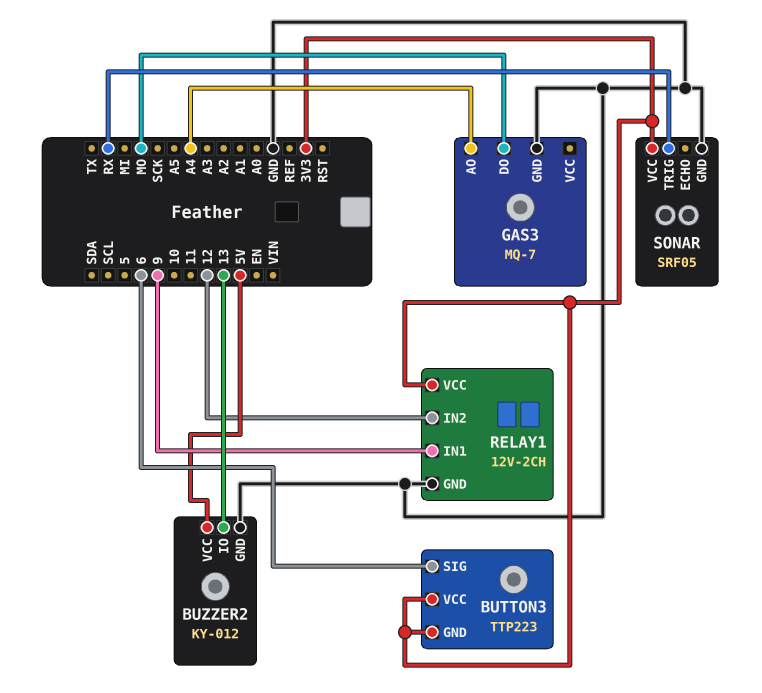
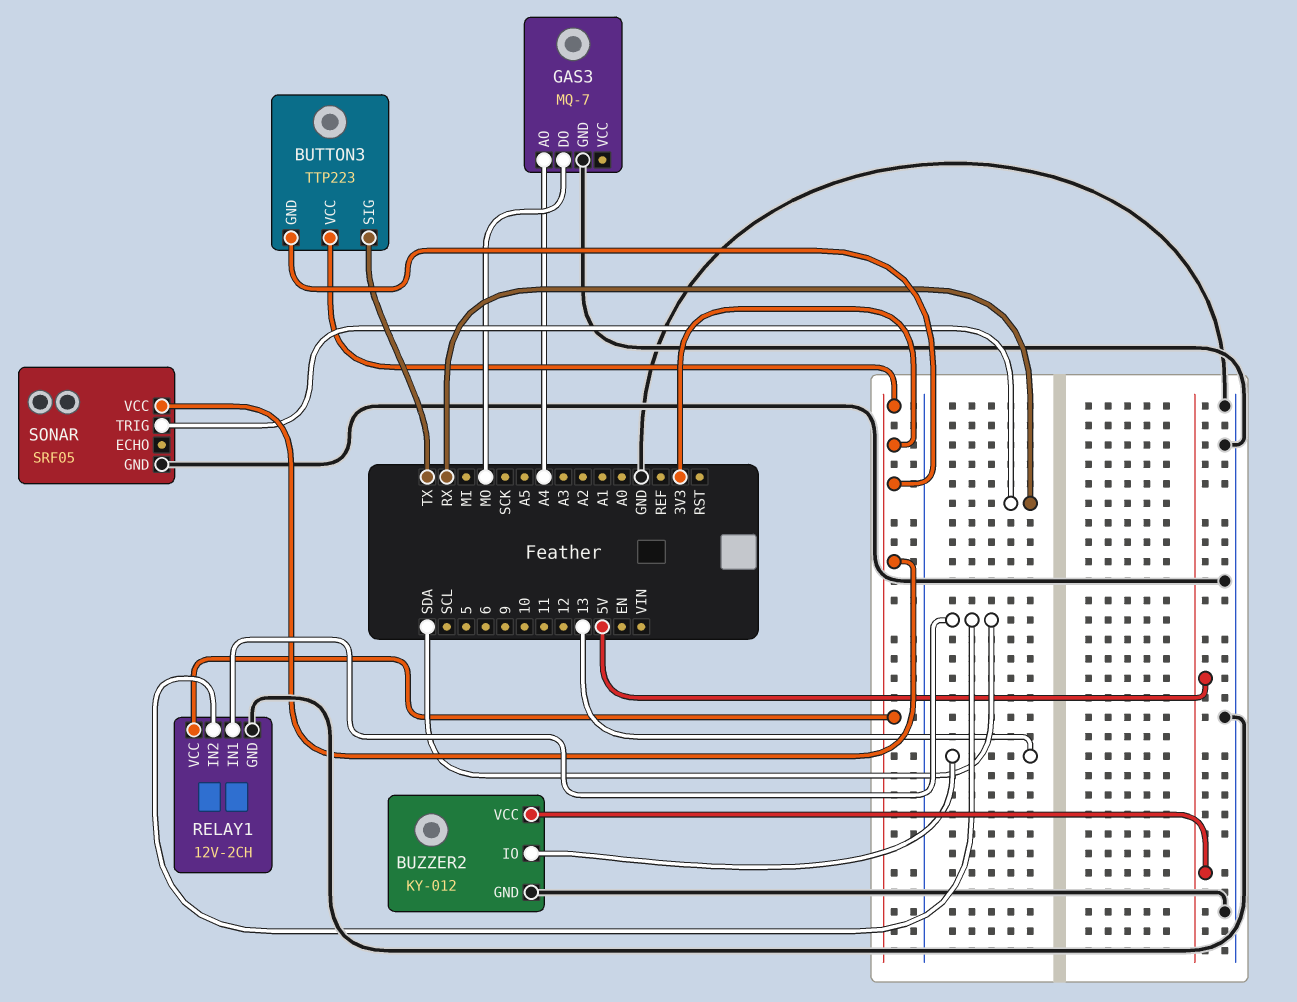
BUTTON3 pin SIG: 6 -> TX
RELAY1 pin IN1: 9 -> SDA
RELAY1 pin IN2: 12 -> SDA

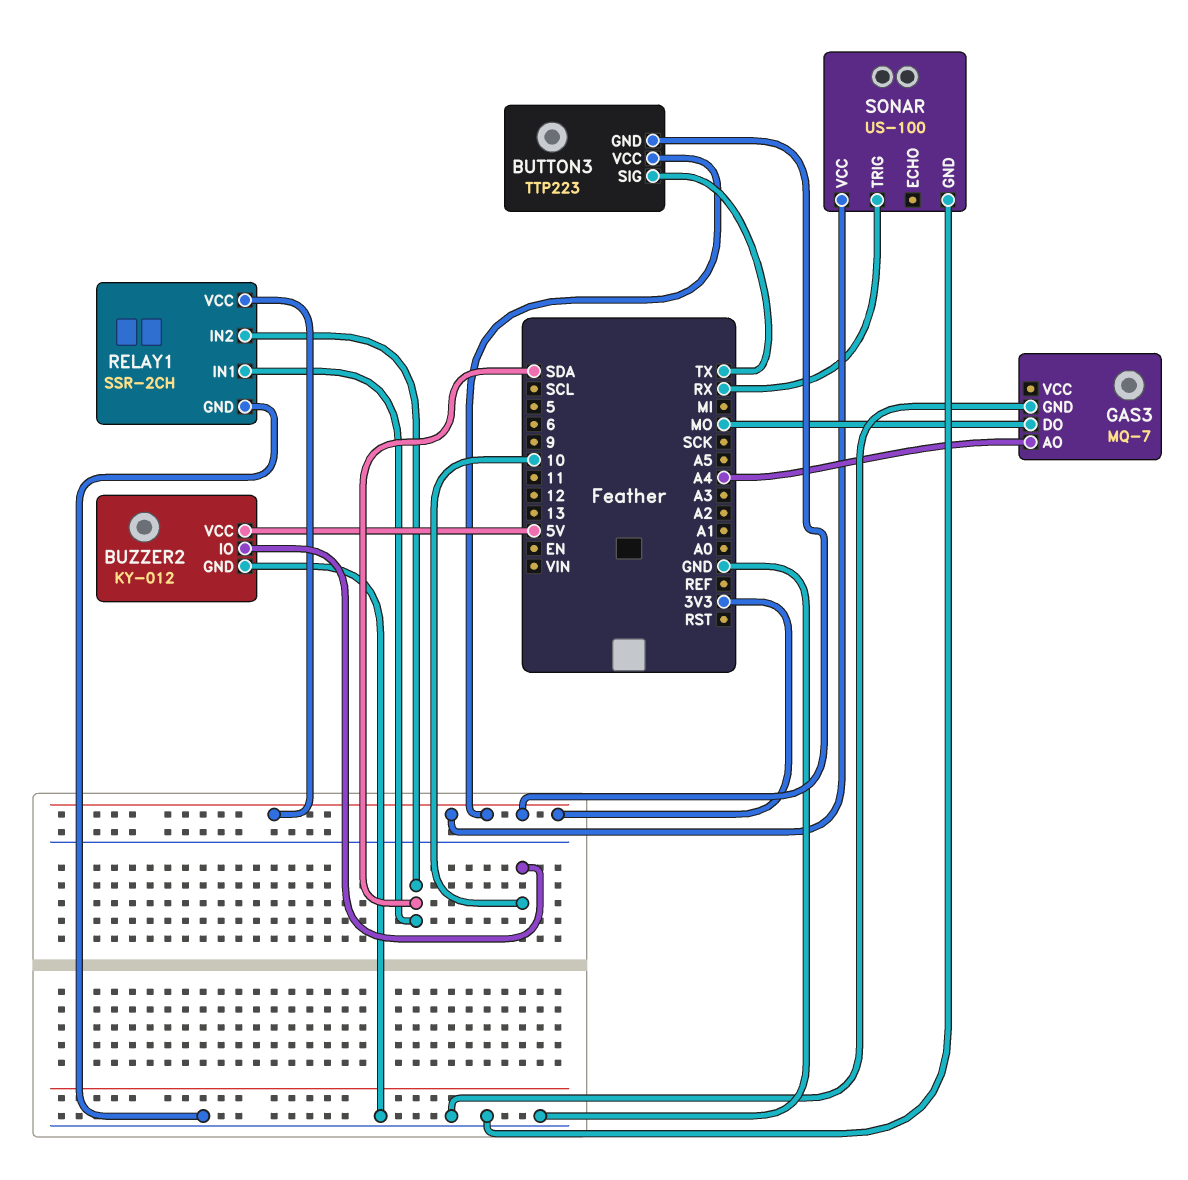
BUZZER2 pin IO: 13 -> 10
RELAY1: 12V-2CH -> SSR-2CH
SONAR: SRF05 -> US-100

